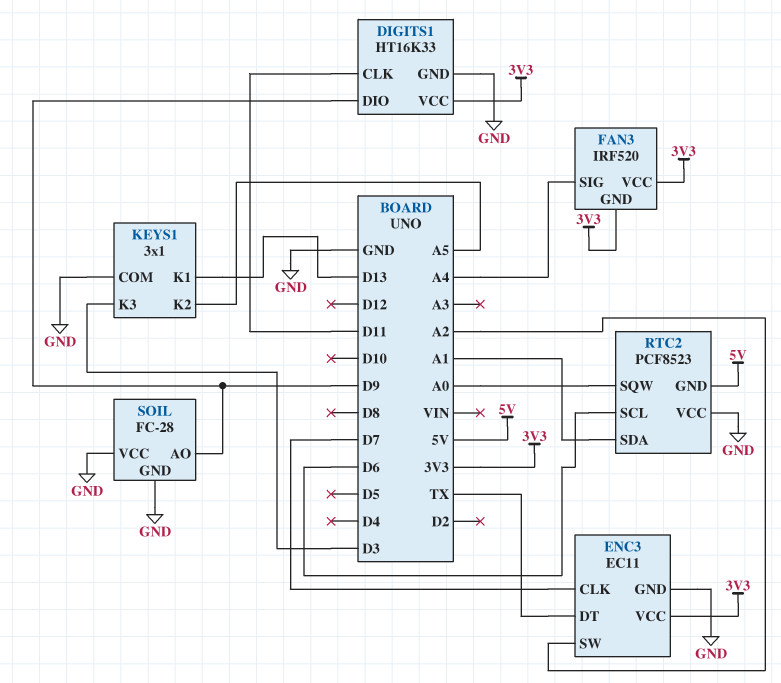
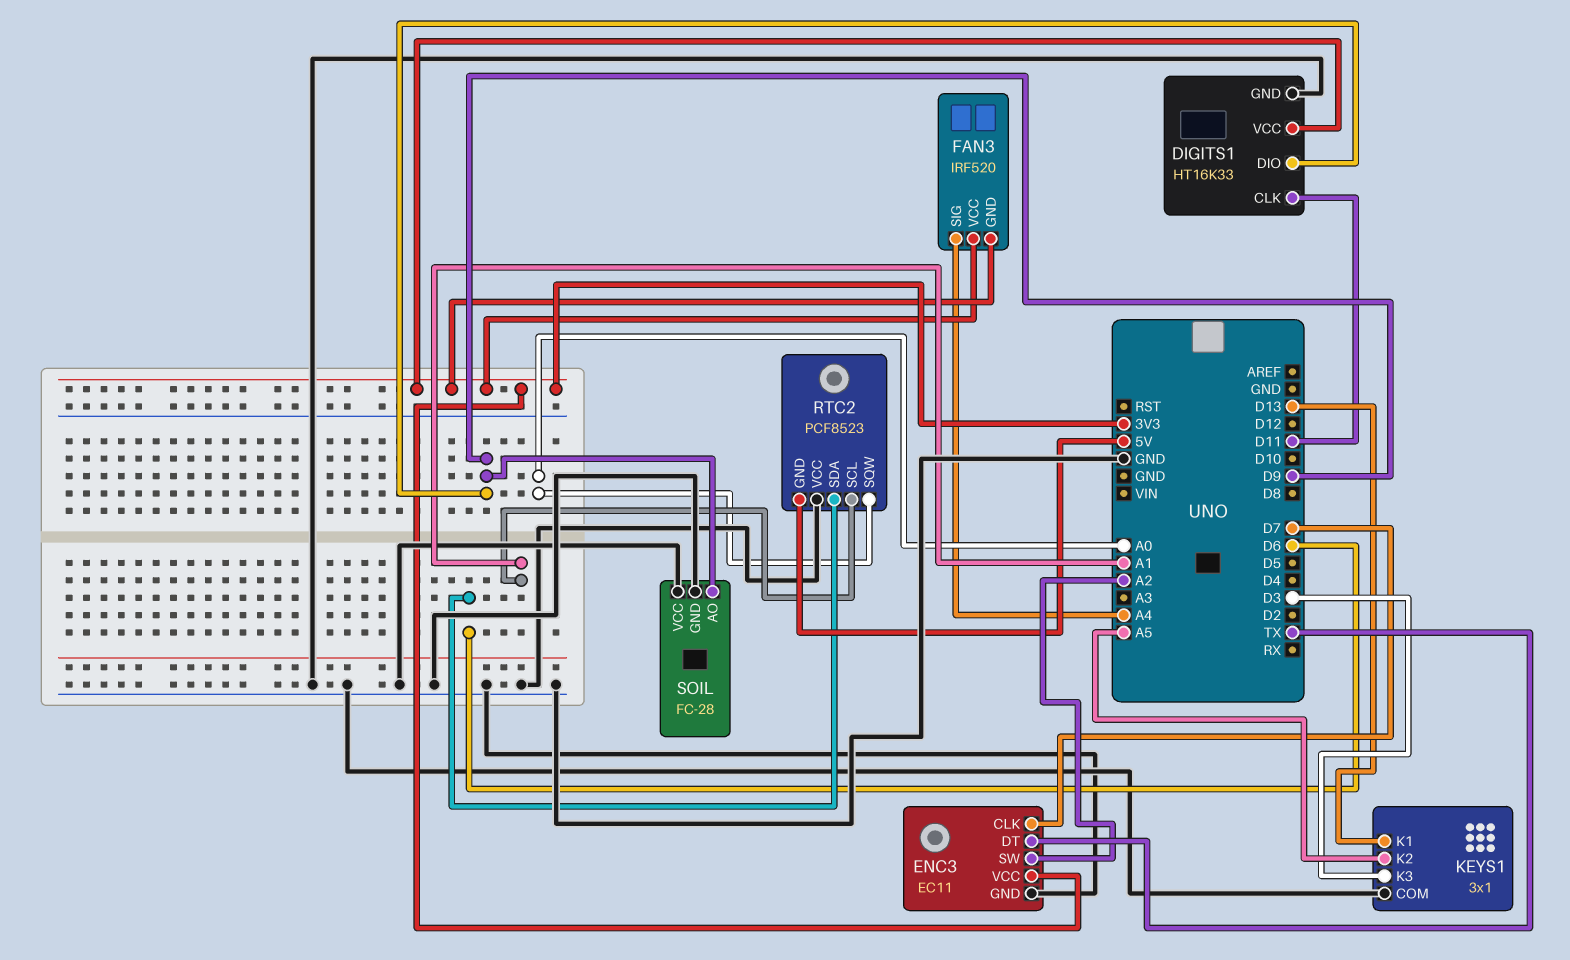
RTC2 pin SCL: D6 -> A1
RTC2 pin SDA: A1 -> D6

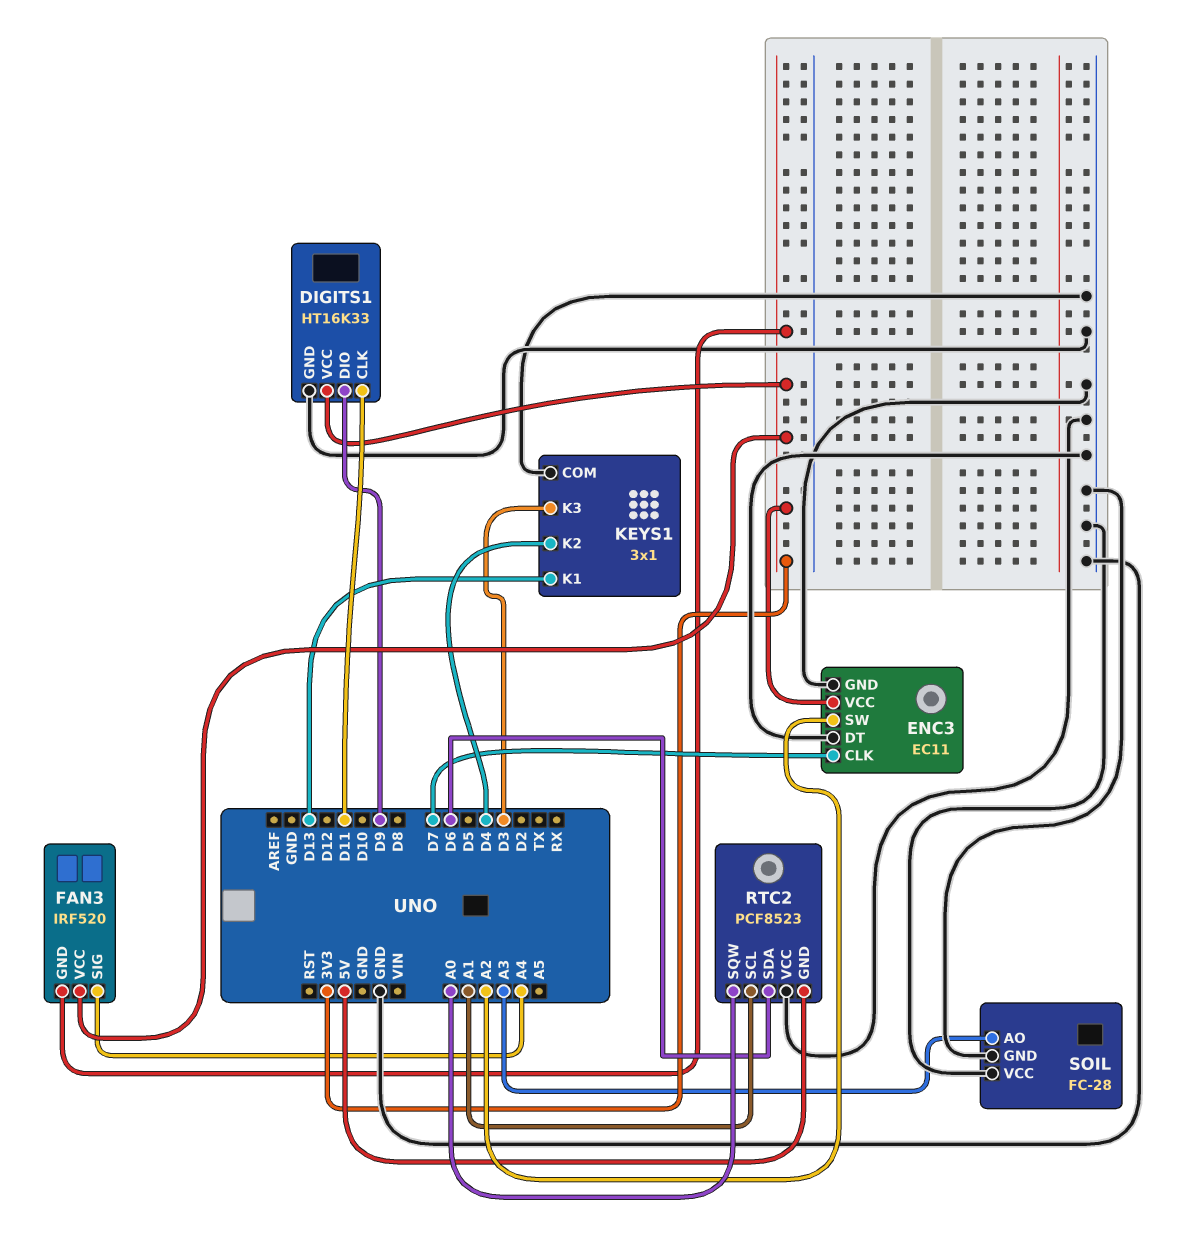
ENC3 pin DT: TX -> GND
KEYS1 pin K2: A5 -> D4
SOIL pin AO: D9 -> A3

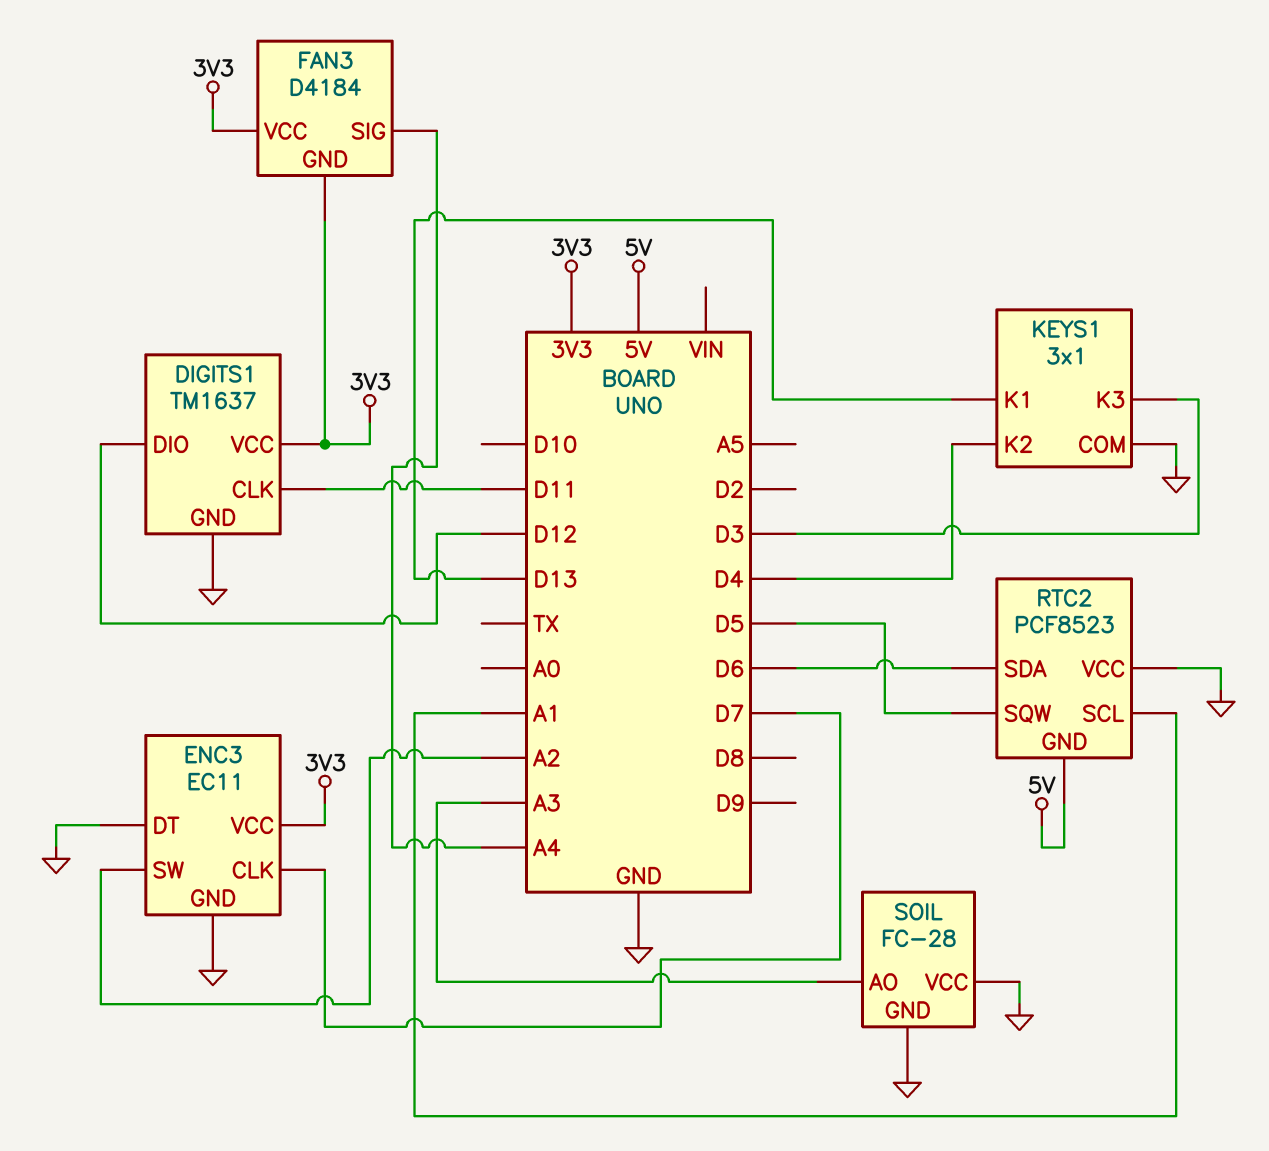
DIGITS1: HT16K33 -> TM1637
DIGITS1 pin DIO: D9 -> D12
FAN3: IRF520 -> D4184
RTC2 pin SQW: A0 -> D5

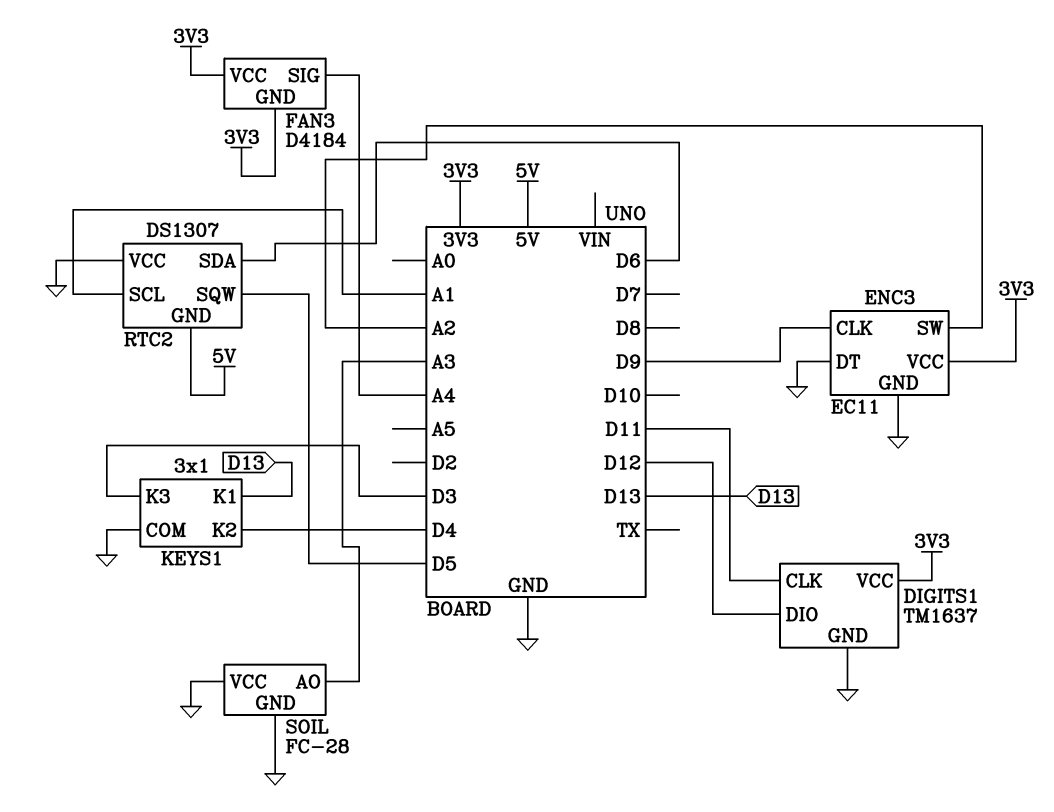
ENC3 pin CLK: D7 -> D9
RTC2: PCF8523 -> DS1307

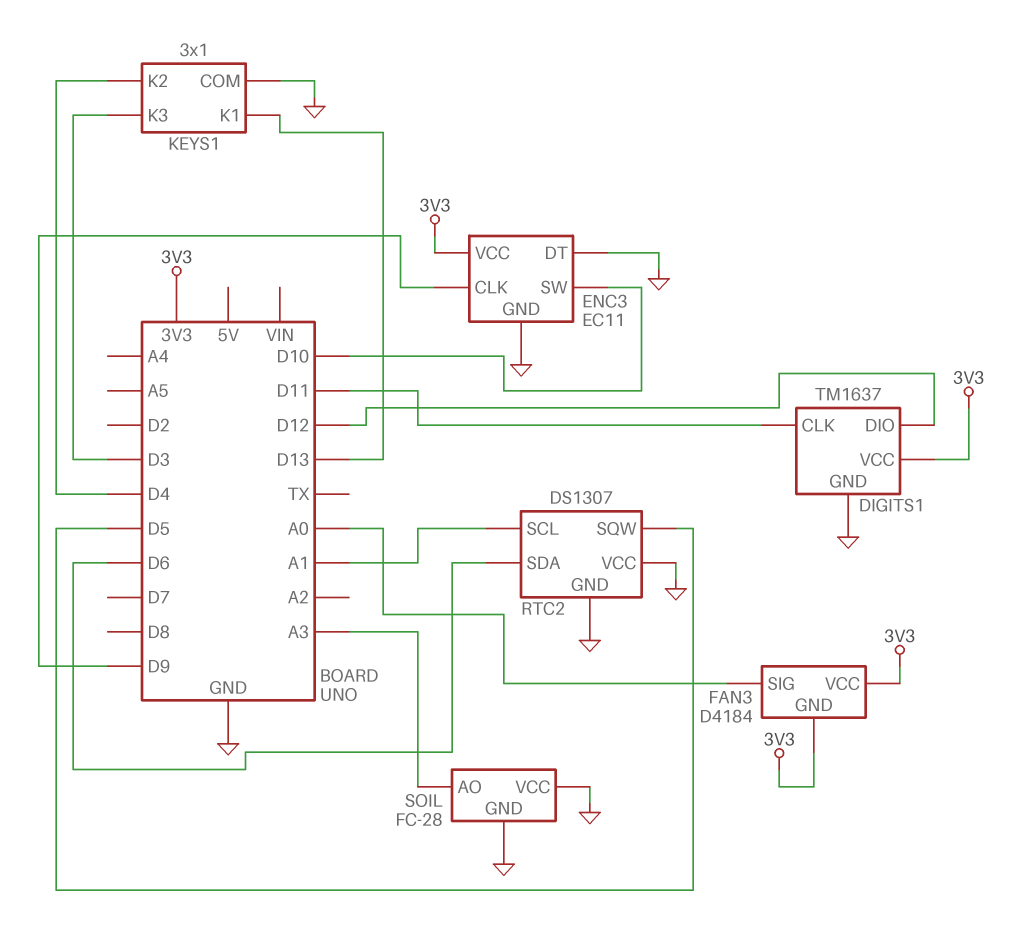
ENC3 pin SW: A2 -> D10
FAN3 pin SIG: A4 -> A0
RTC2 pin GND: 5V -> GND

